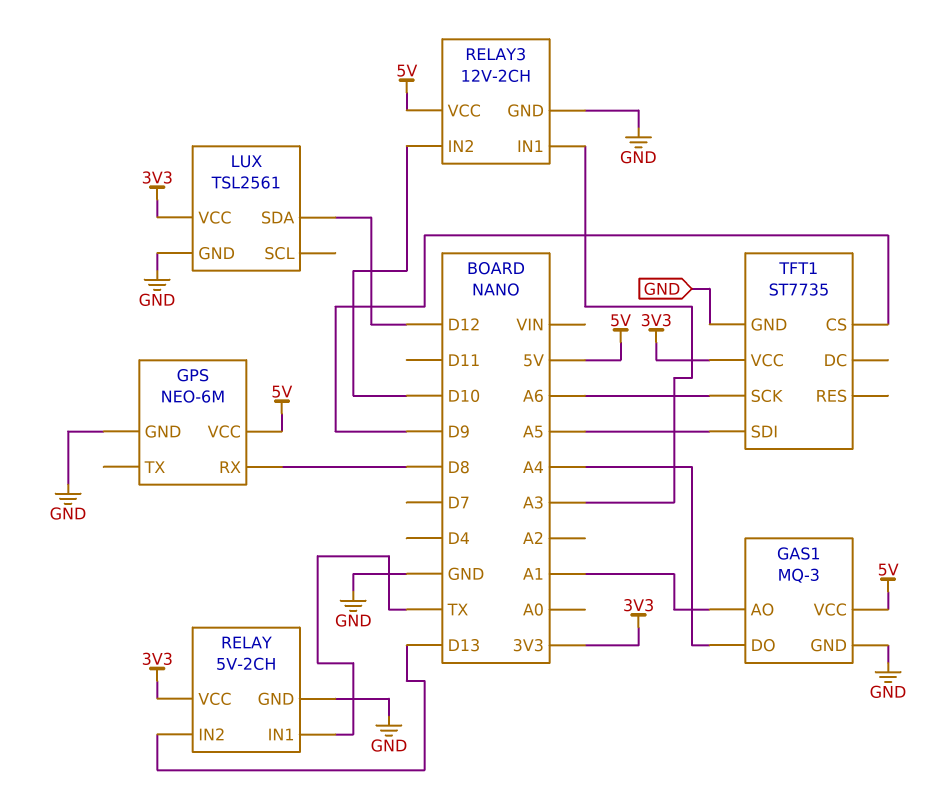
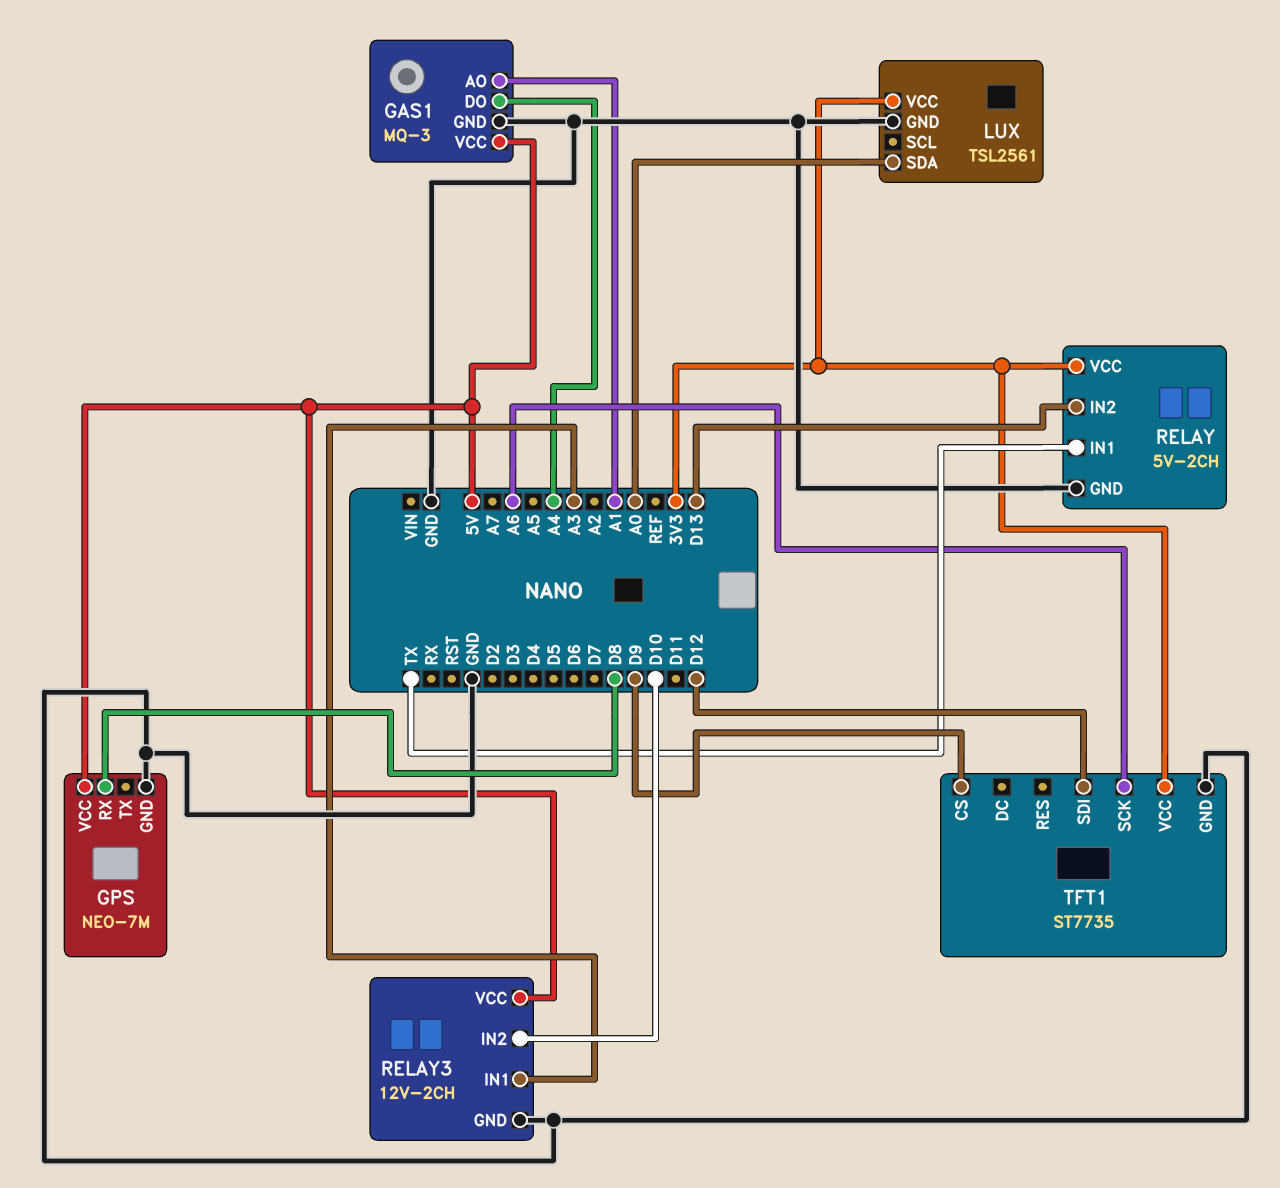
GPS: NEO-6M -> NEO-7M
LUX pin SDA: D12 -> A0
TFT1 pin SDI: A5 -> D12

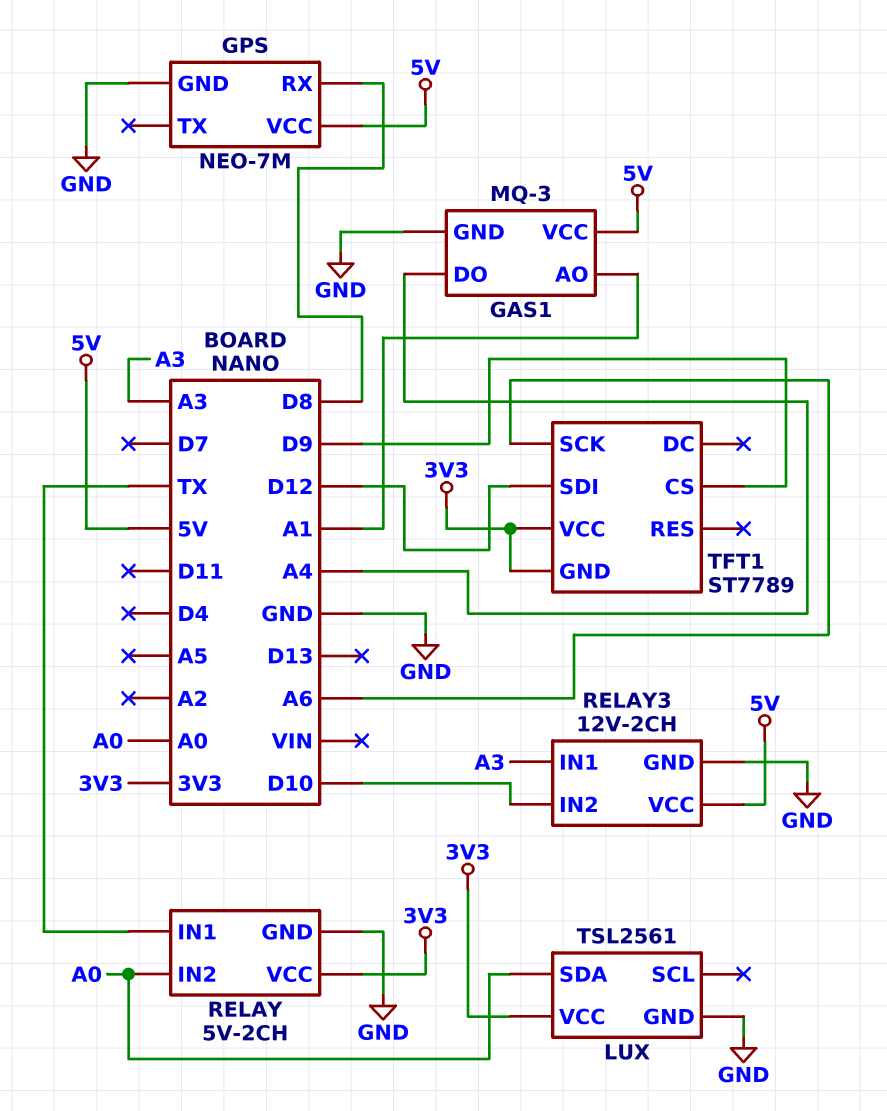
RELAY pin IN2: D13 -> A0
TFT1: ST7735 -> ST7789
TFT1 pin GND: GND -> 3V3

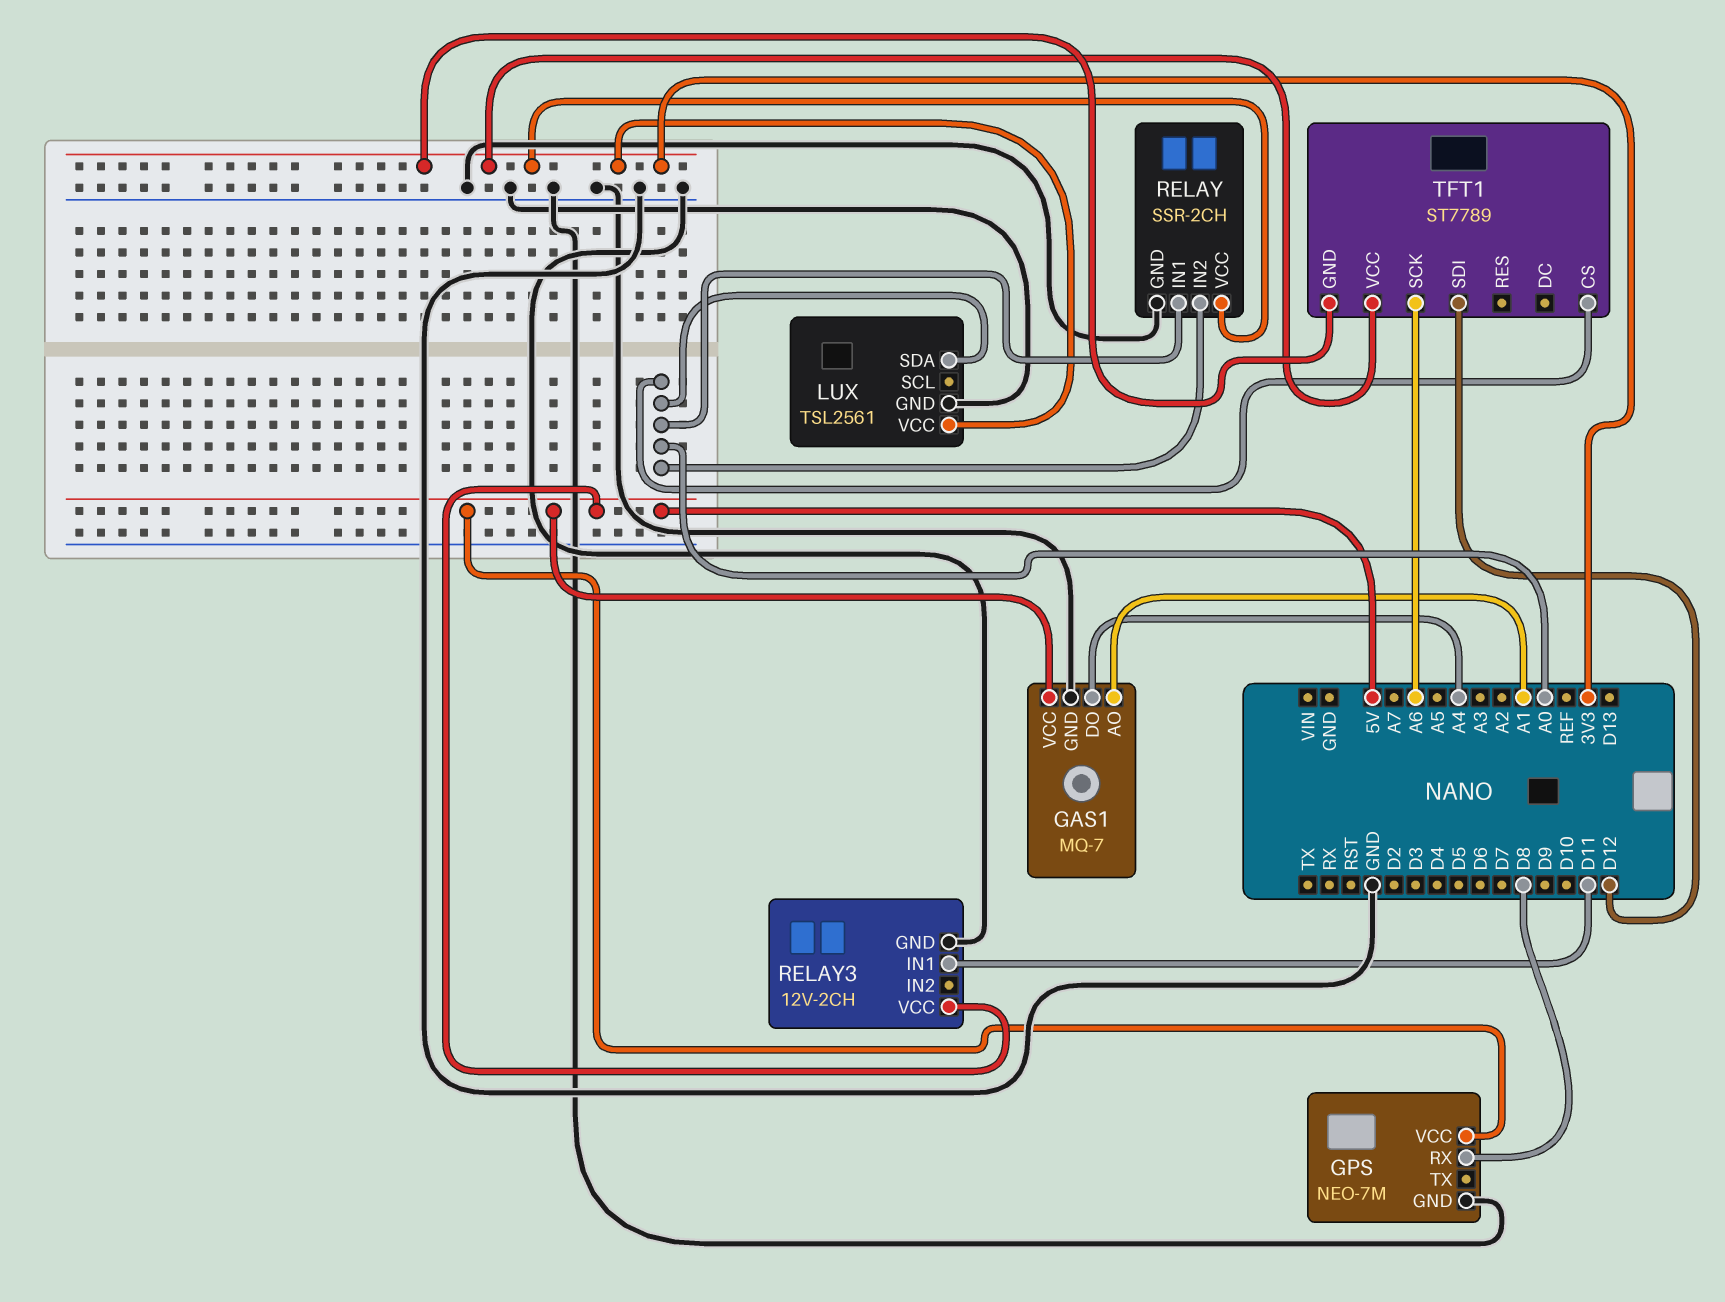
GAS1: MQ-3 -> MQ-7
RELAY: 5V-2CH -> SSR-2CH
RELAY pin IN1: TX -> A0
RELAY3 pin IN1: A3 -> D11
RELAY3 pin IN2: D10 -> none
TFT1 pin CS: D9 -> A0

